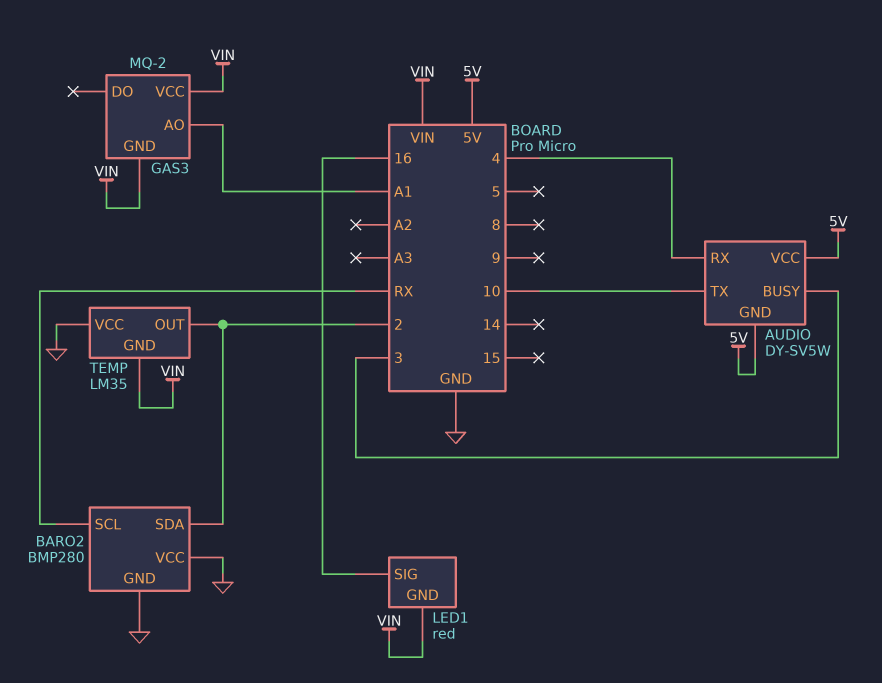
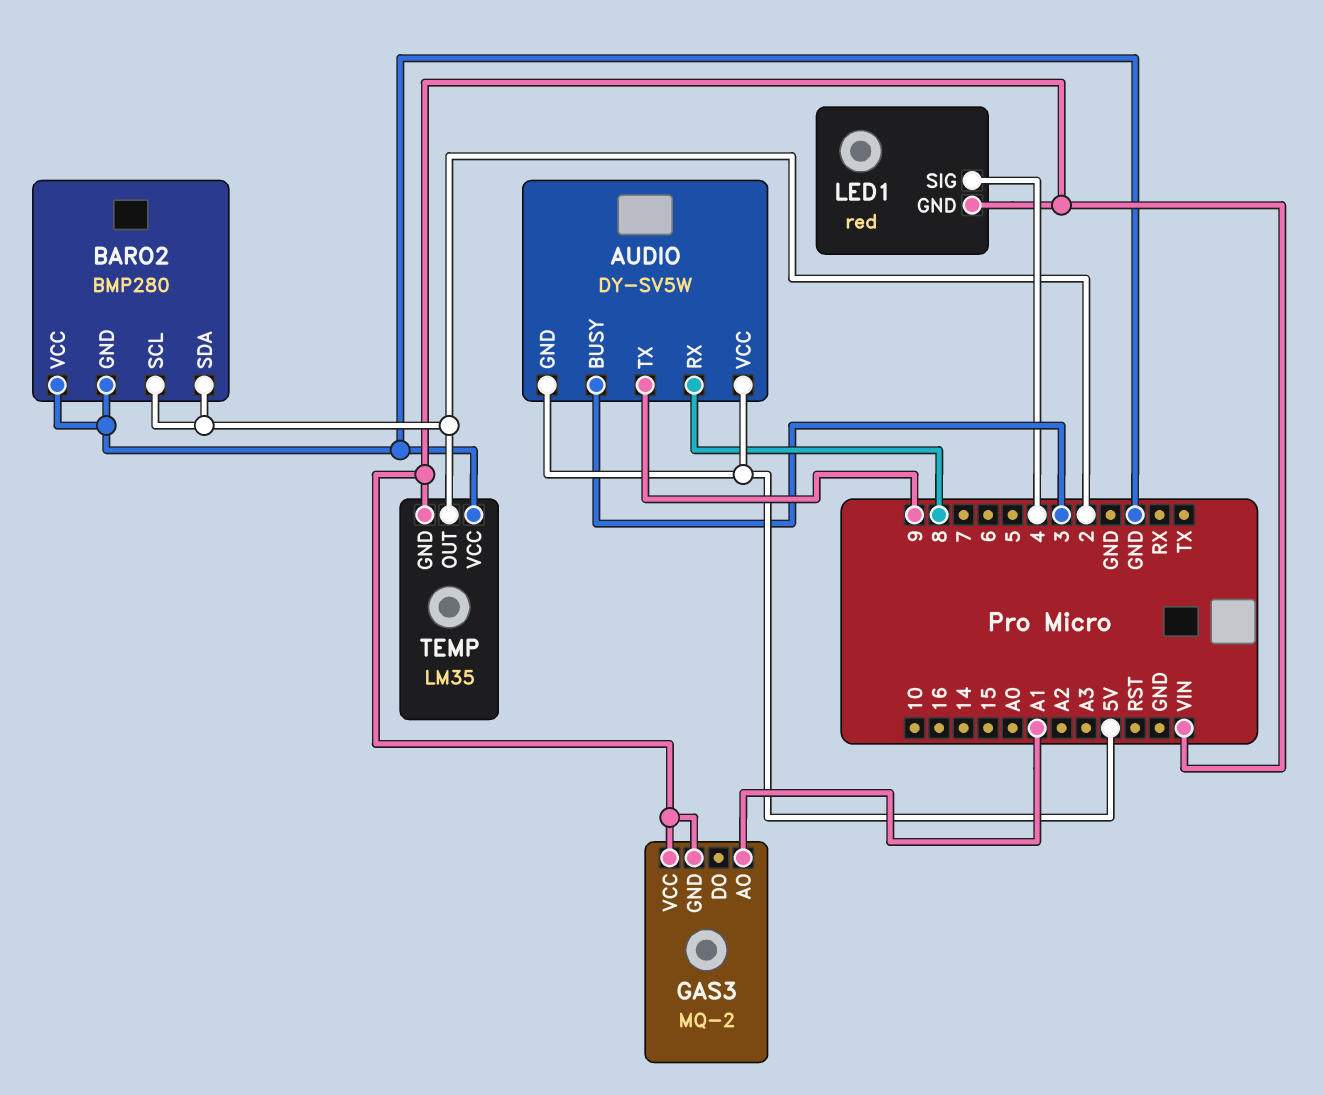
AUDIO pin RX: 4 -> 8
AUDIO pin TX: 10 -> 9
BARO2 pin SCL: RX -> 2
LED1 pin SIG: 16 -> 4

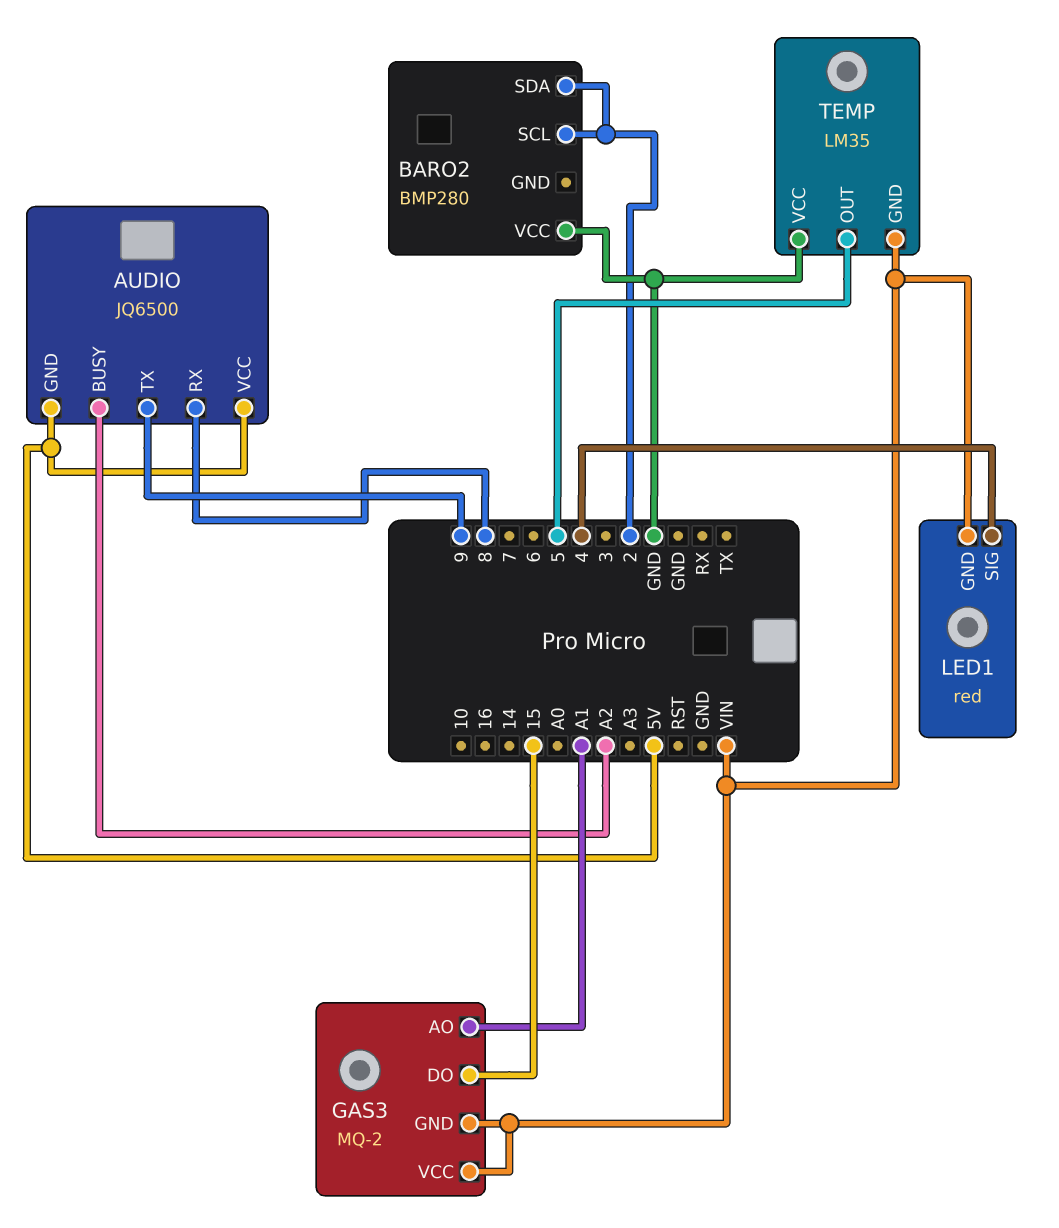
AUDIO: DY-SV5W -> JQ6500
AUDIO pin BUSY: 3 -> A2
BARO2 pin GND: GND -> none
GAS3 pin DO: none -> 15
TEMP pin OUT: 2 -> 5

